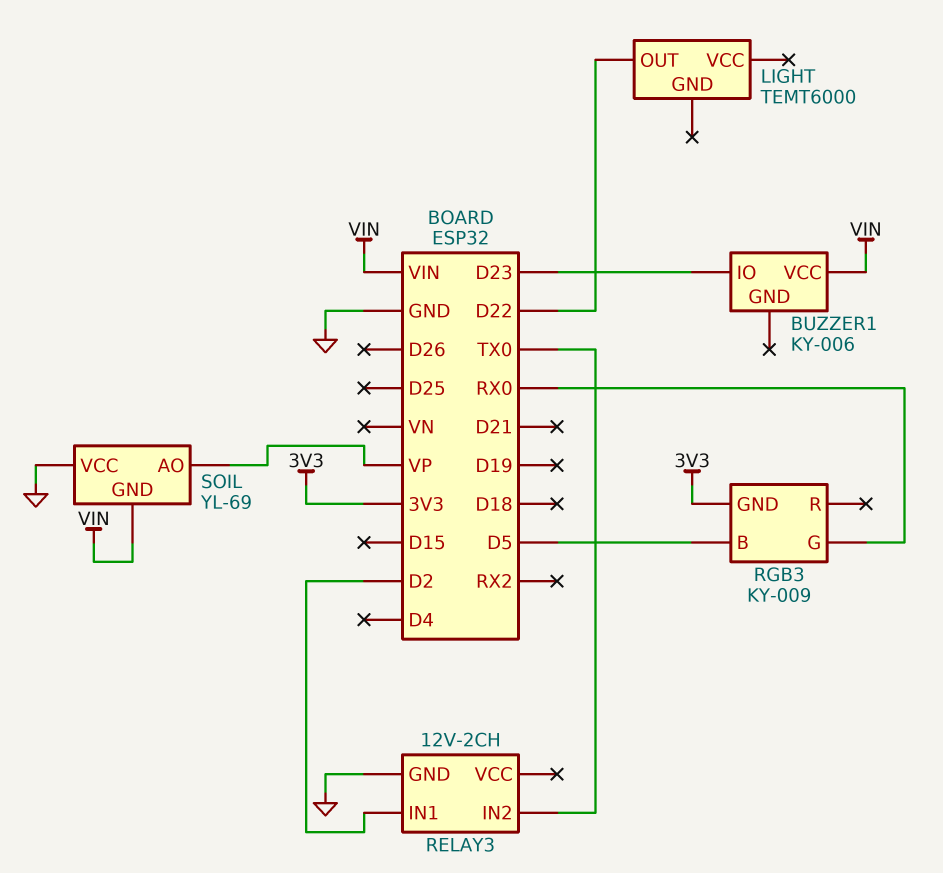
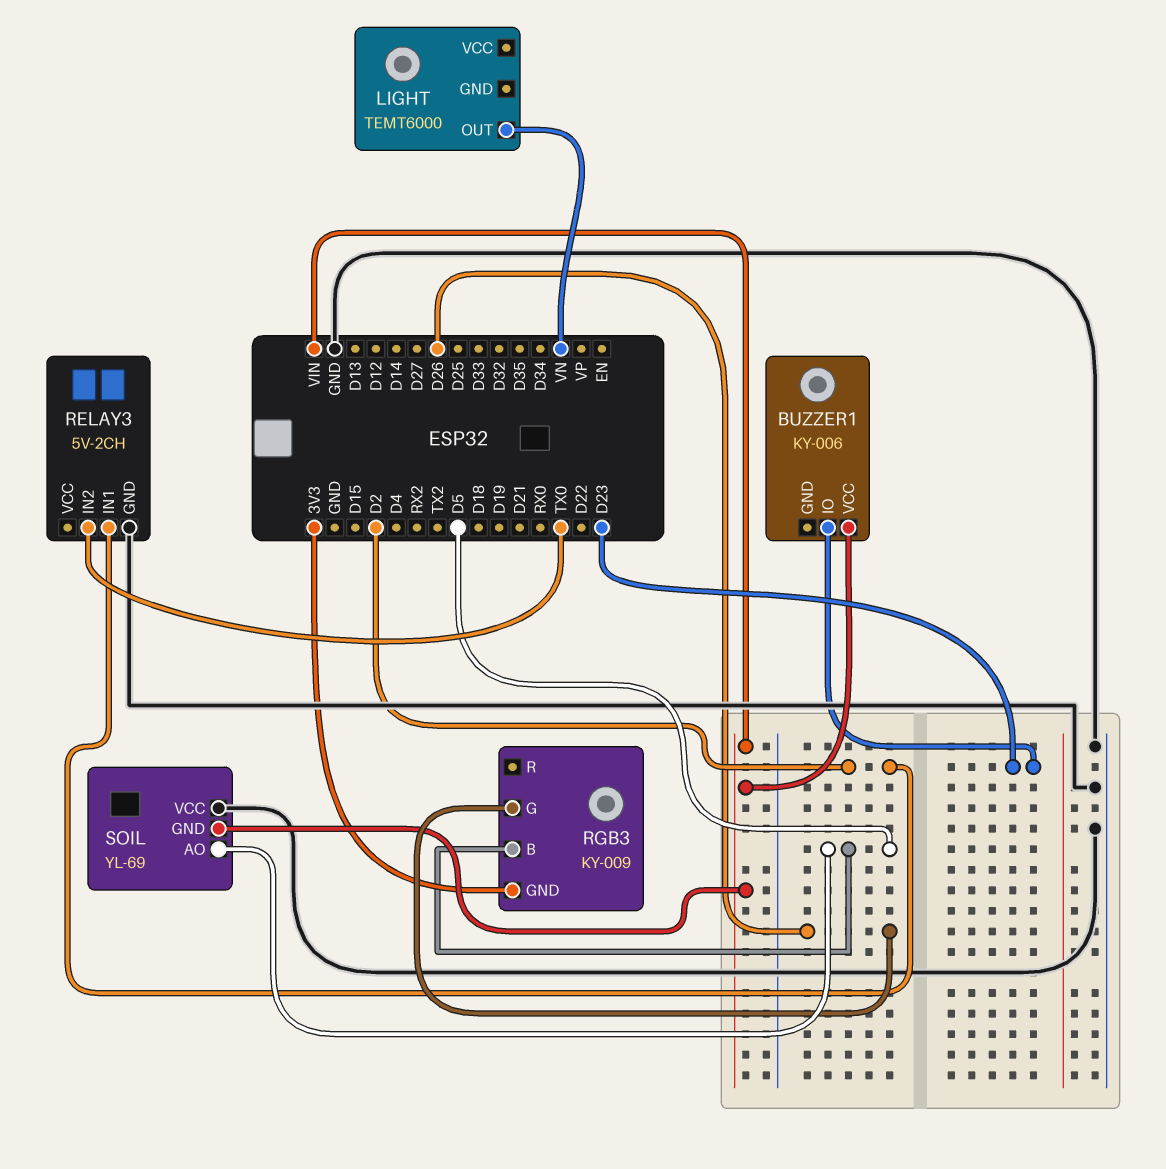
LIGHT pin OUT: D22 -> VN
RELAY3: 12V-2CH -> 5V-2CH
RGB3 pin G: RX0 -> D26
SOIL pin AO: VP -> D5

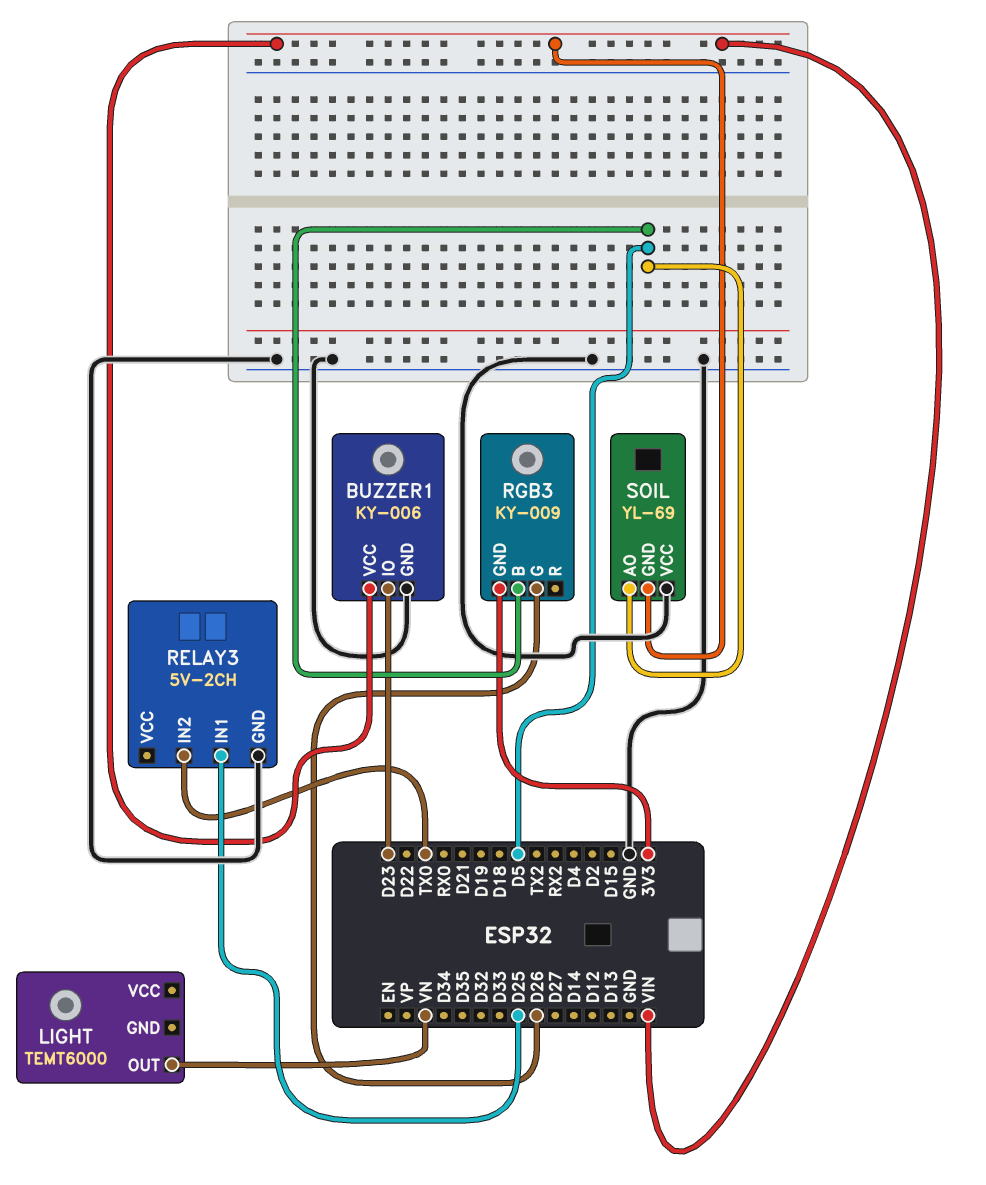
BUZZER1 pin GND: none -> GND
RELAY3 pin IN1: D2 -> D25

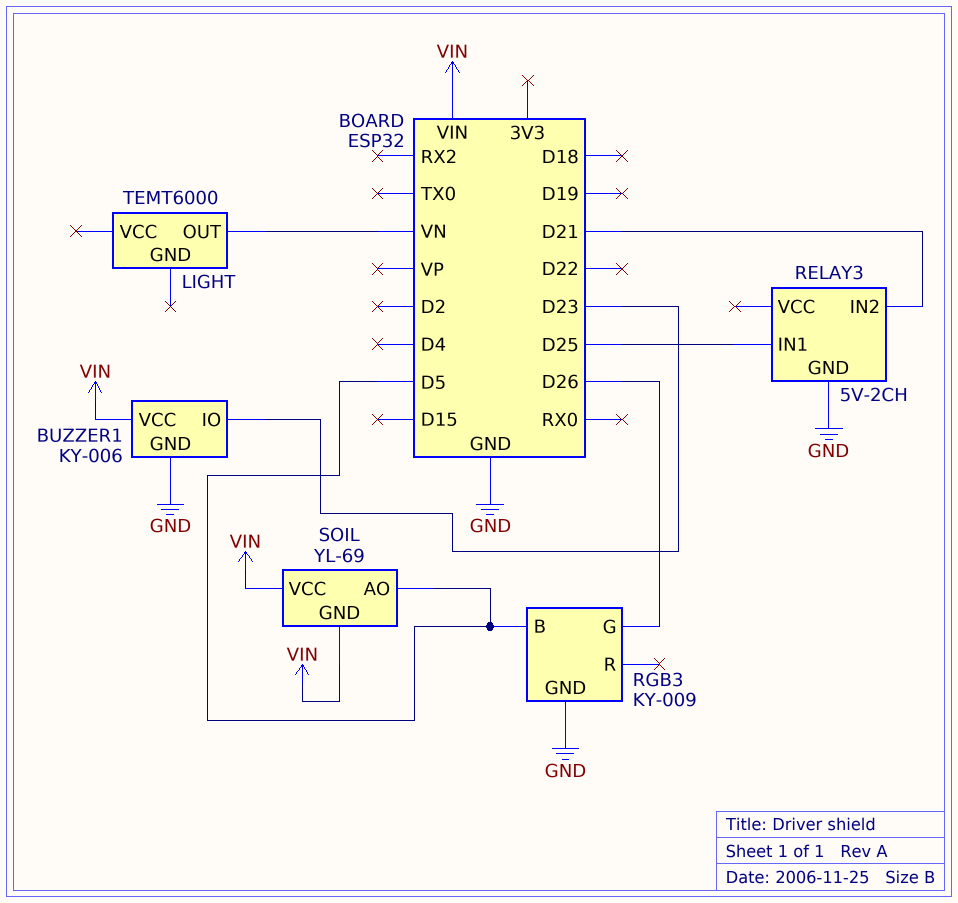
RELAY3 pin IN2: TX0 -> D21
RGB3 pin GND: 3V3 -> GND
SOIL pin VCC: GND -> VIN

